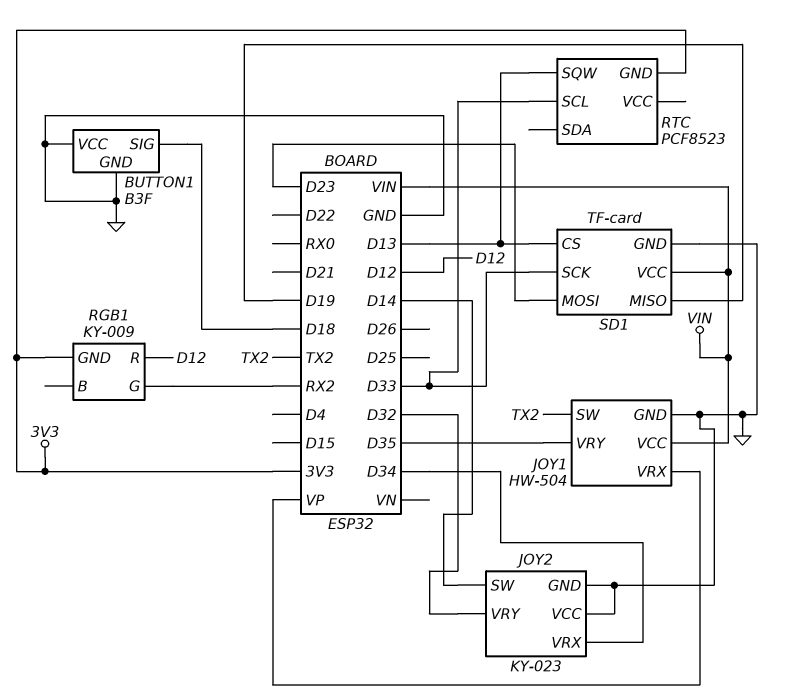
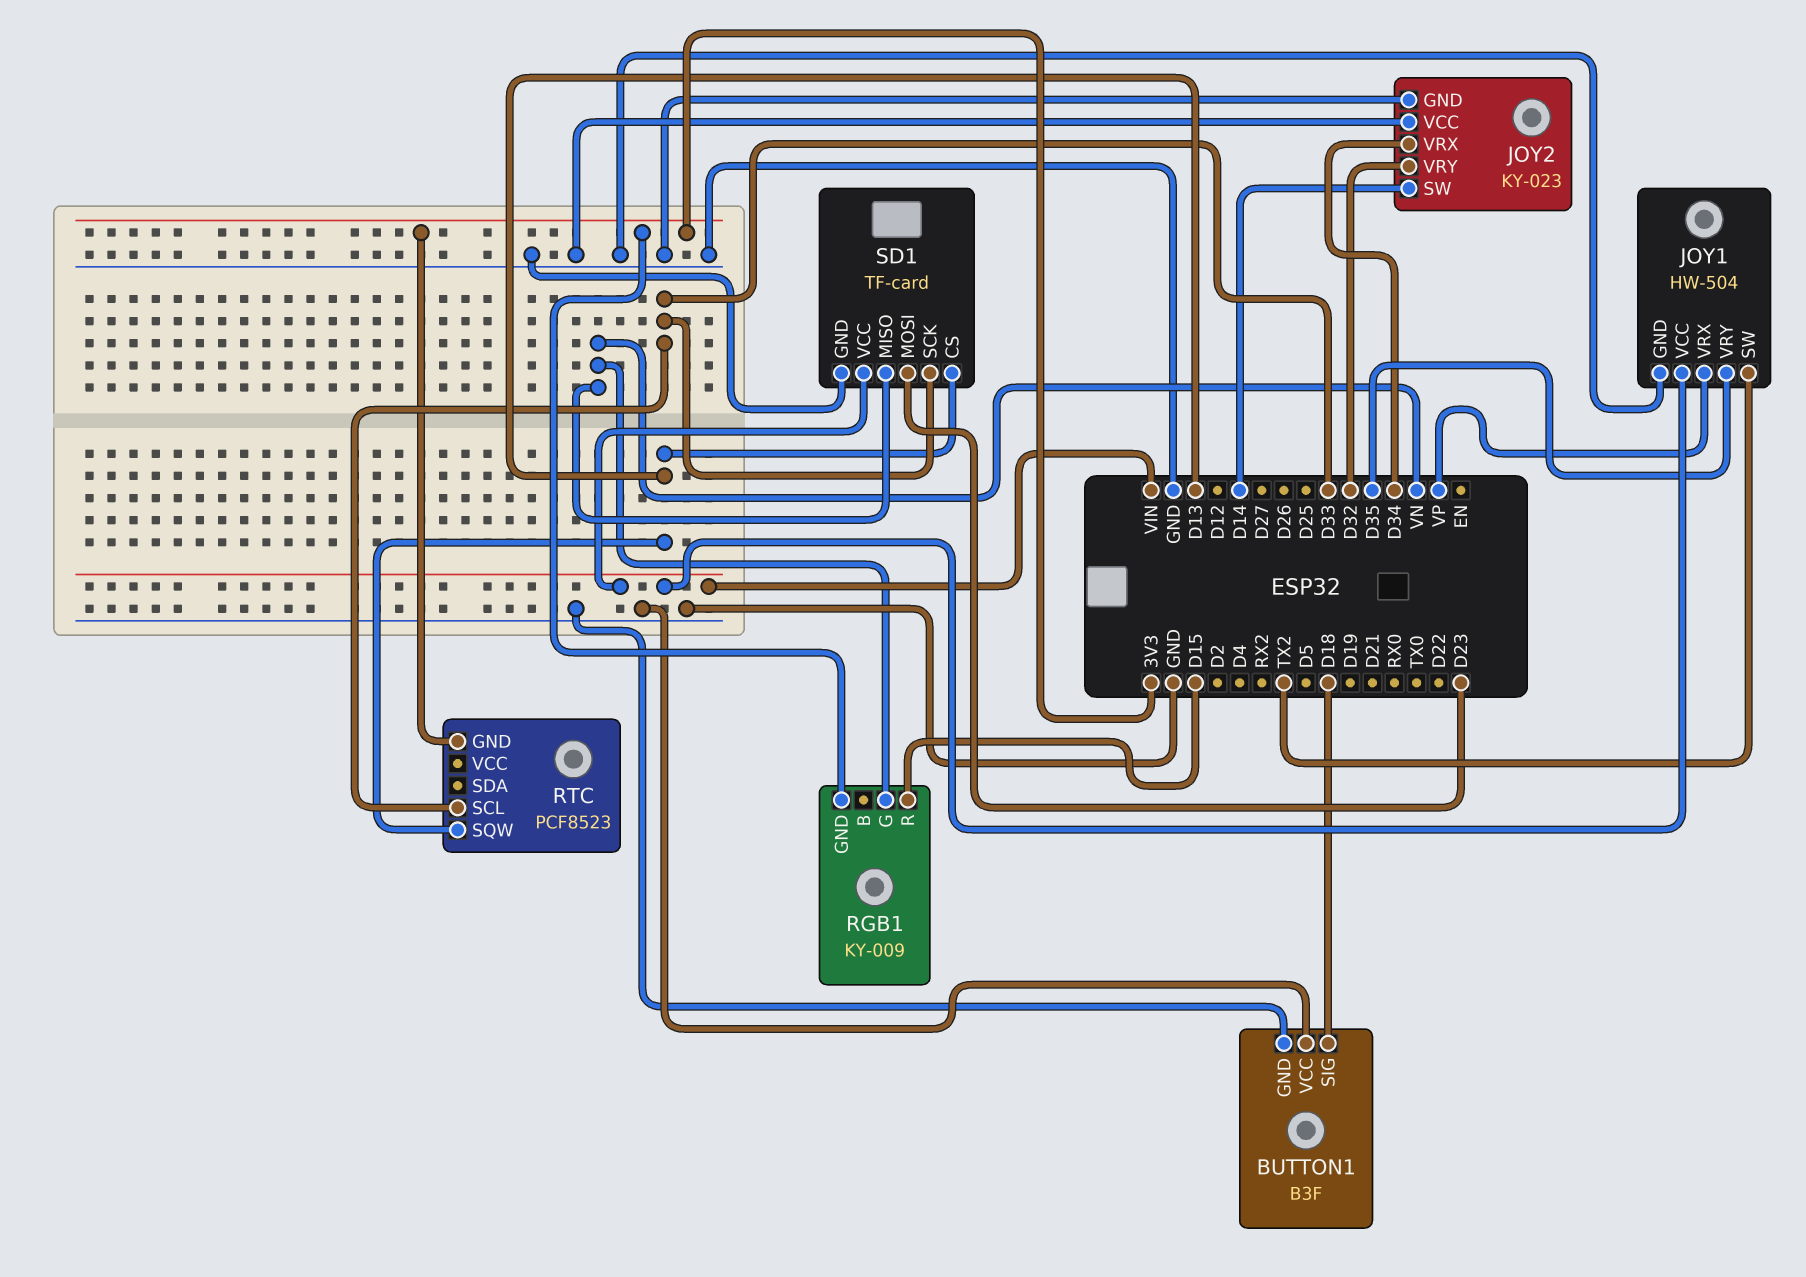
RGB1 pin G: RX2 -> VN
RGB1 pin R: D12 -> D15
SD1 pin MISO: D19 -> VN

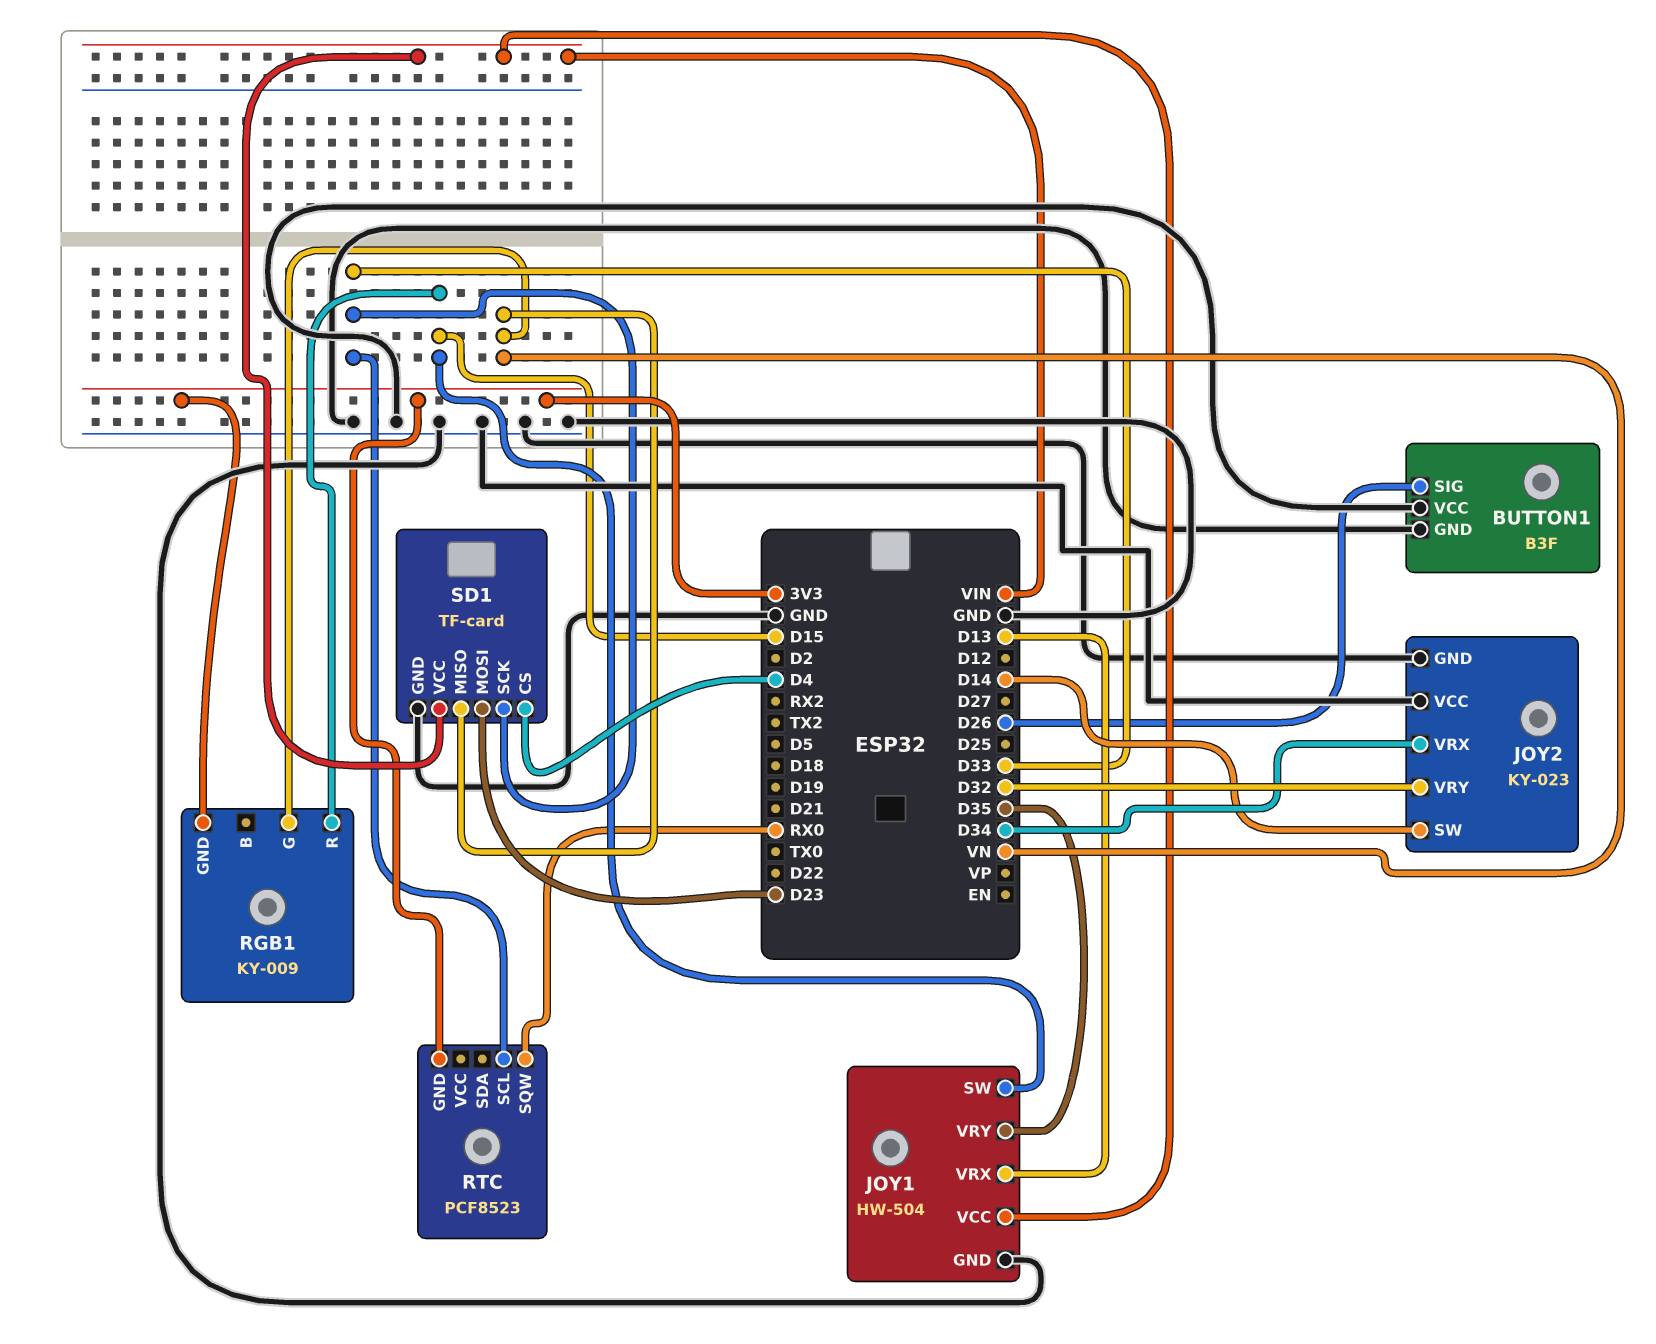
BUTTON1 pin SIG: D18 -> D26
JOY1 pin SW: TX2 -> D15
JOY1 pin VRX: VP -> D13
RTC pin SQW: D13 -> RX0
SD1 pin CS: D13 -> D4

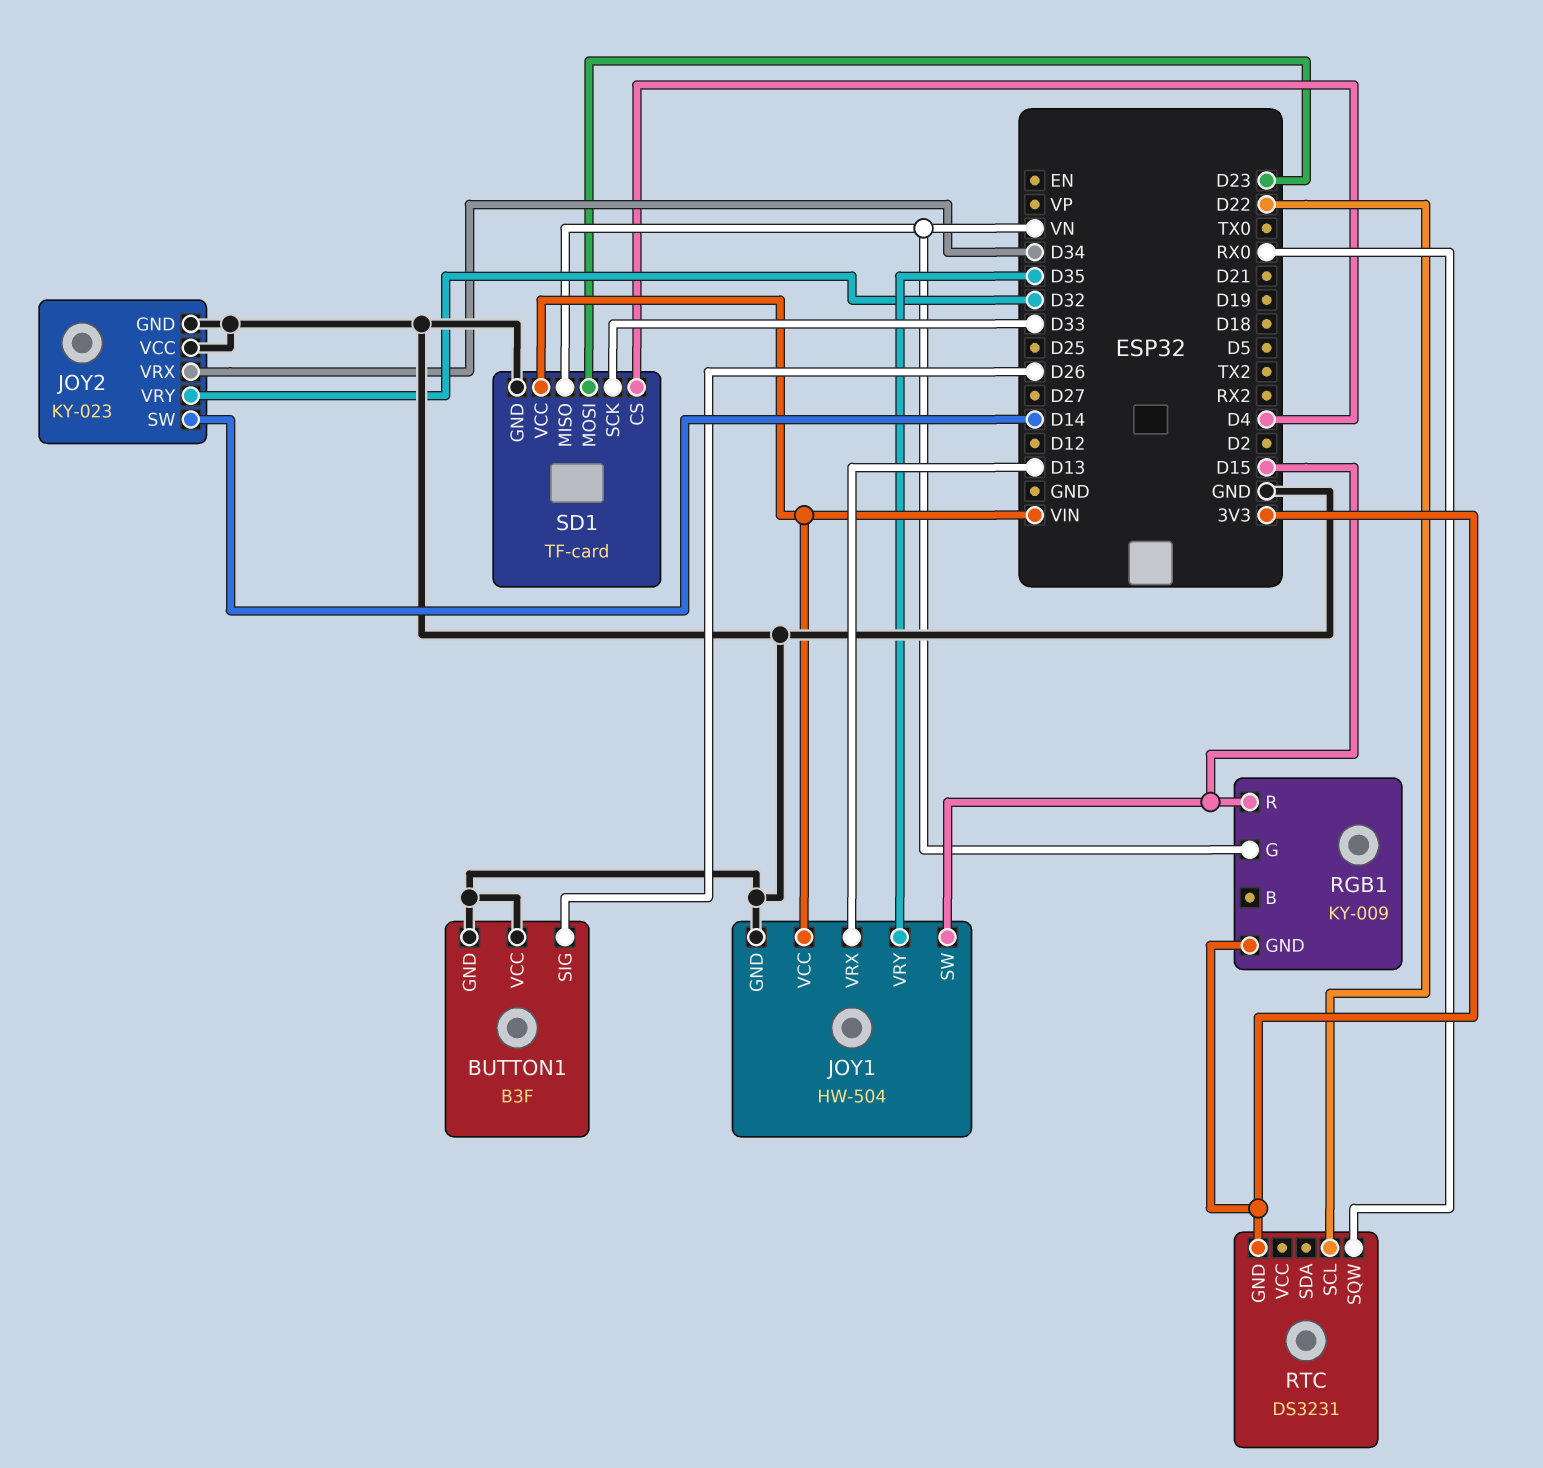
RTC: PCF8523 -> DS3231
RTC pin SCL: D33 -> D22

